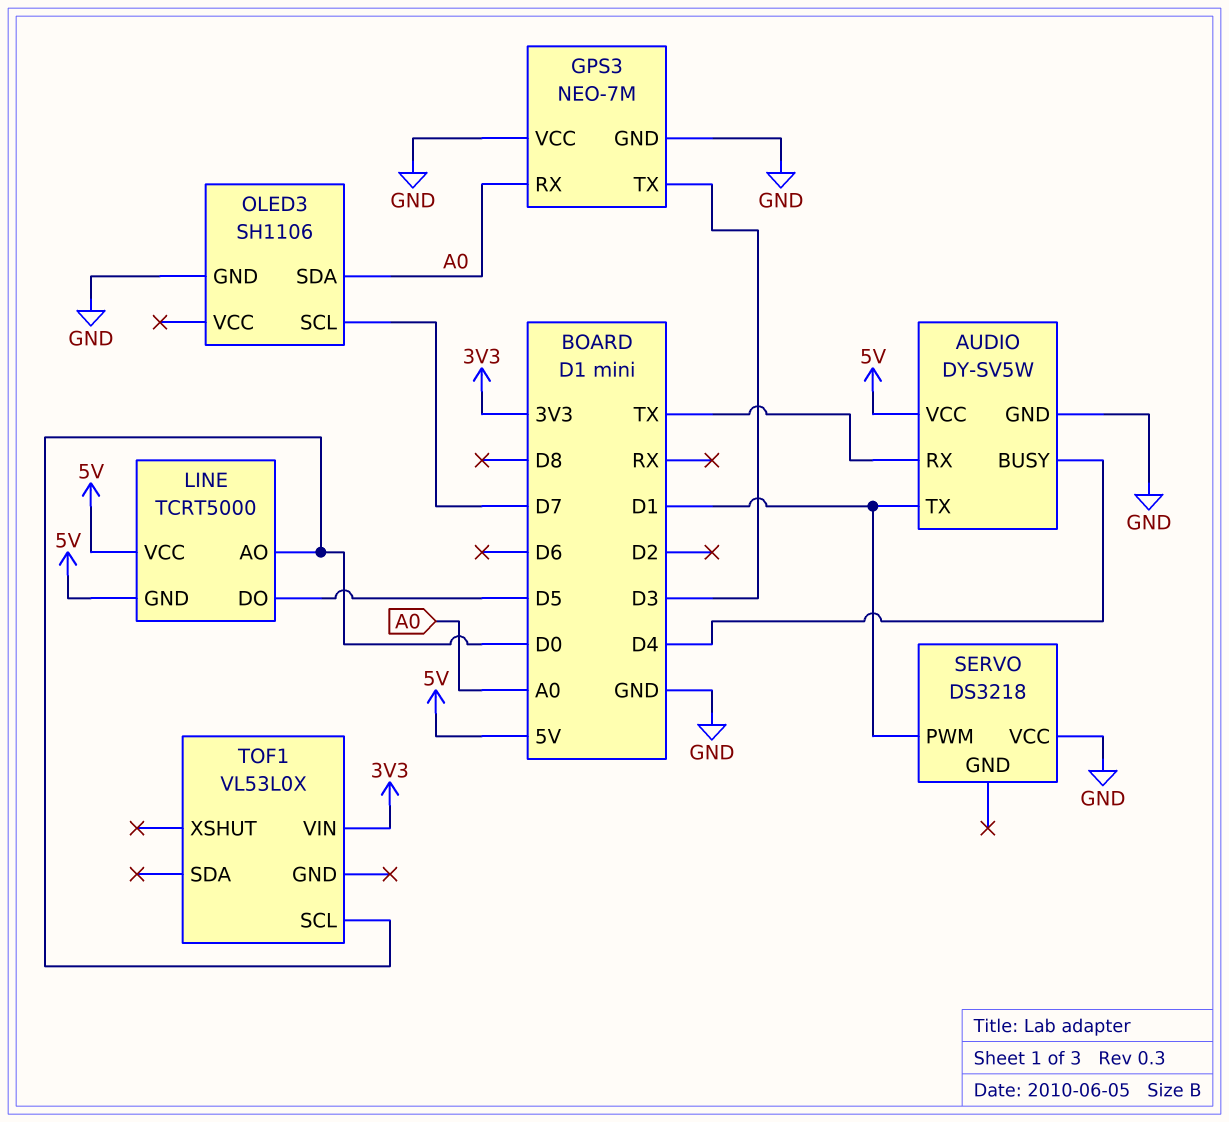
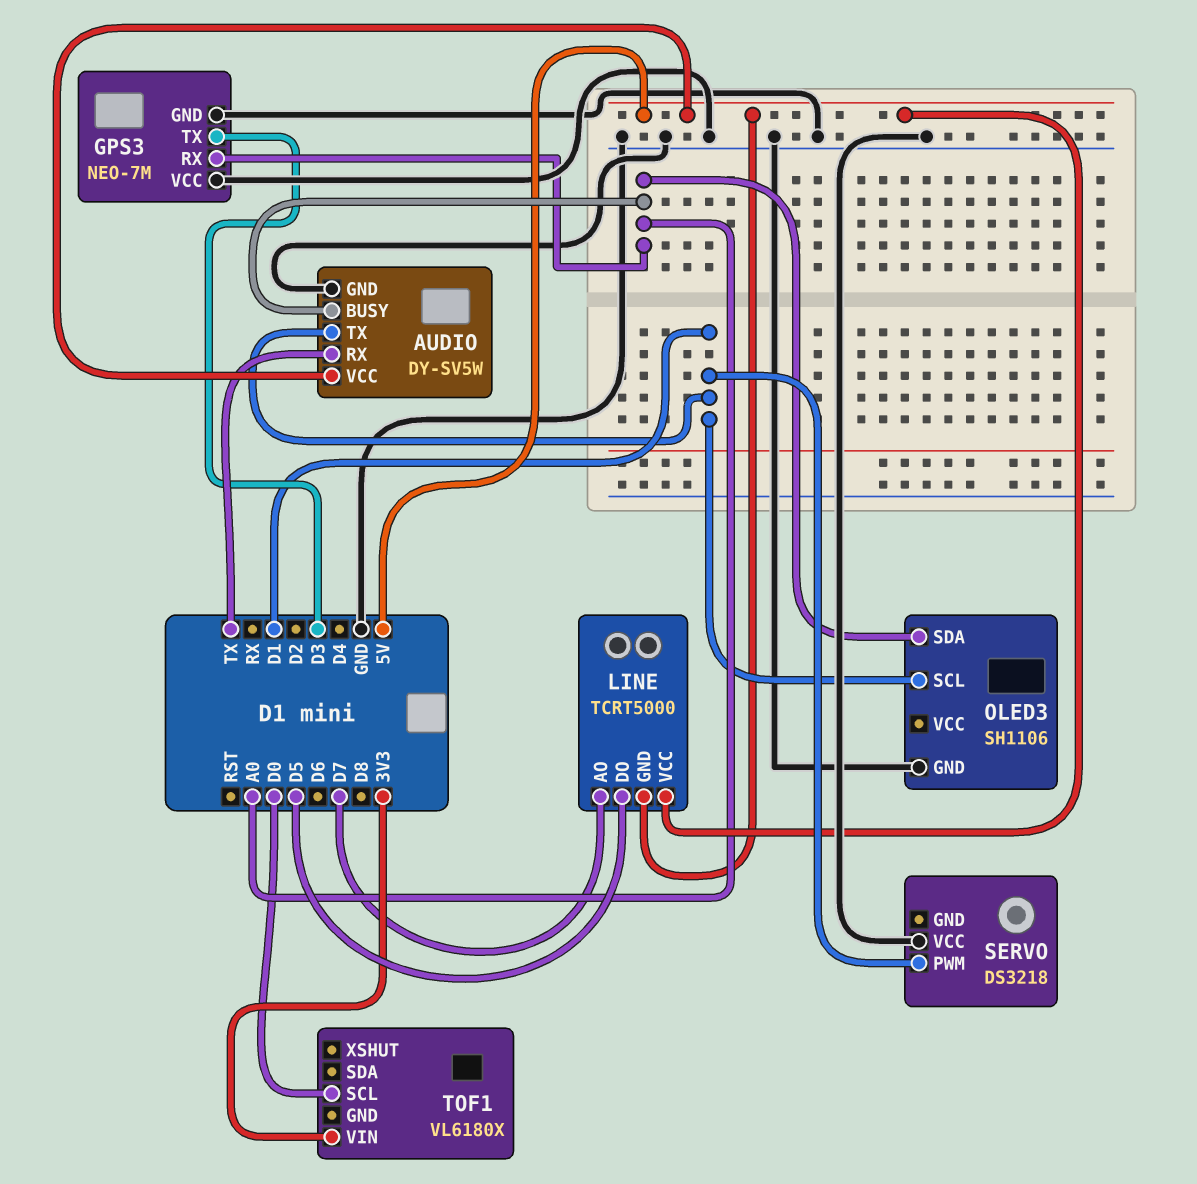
AUDIO pin BUSY: D4 -> A0
LINE pin AO: D0 -> D7
OLED3 pin SCL: D7 -> D1
TOF1: VL53L0X -> VL6180X

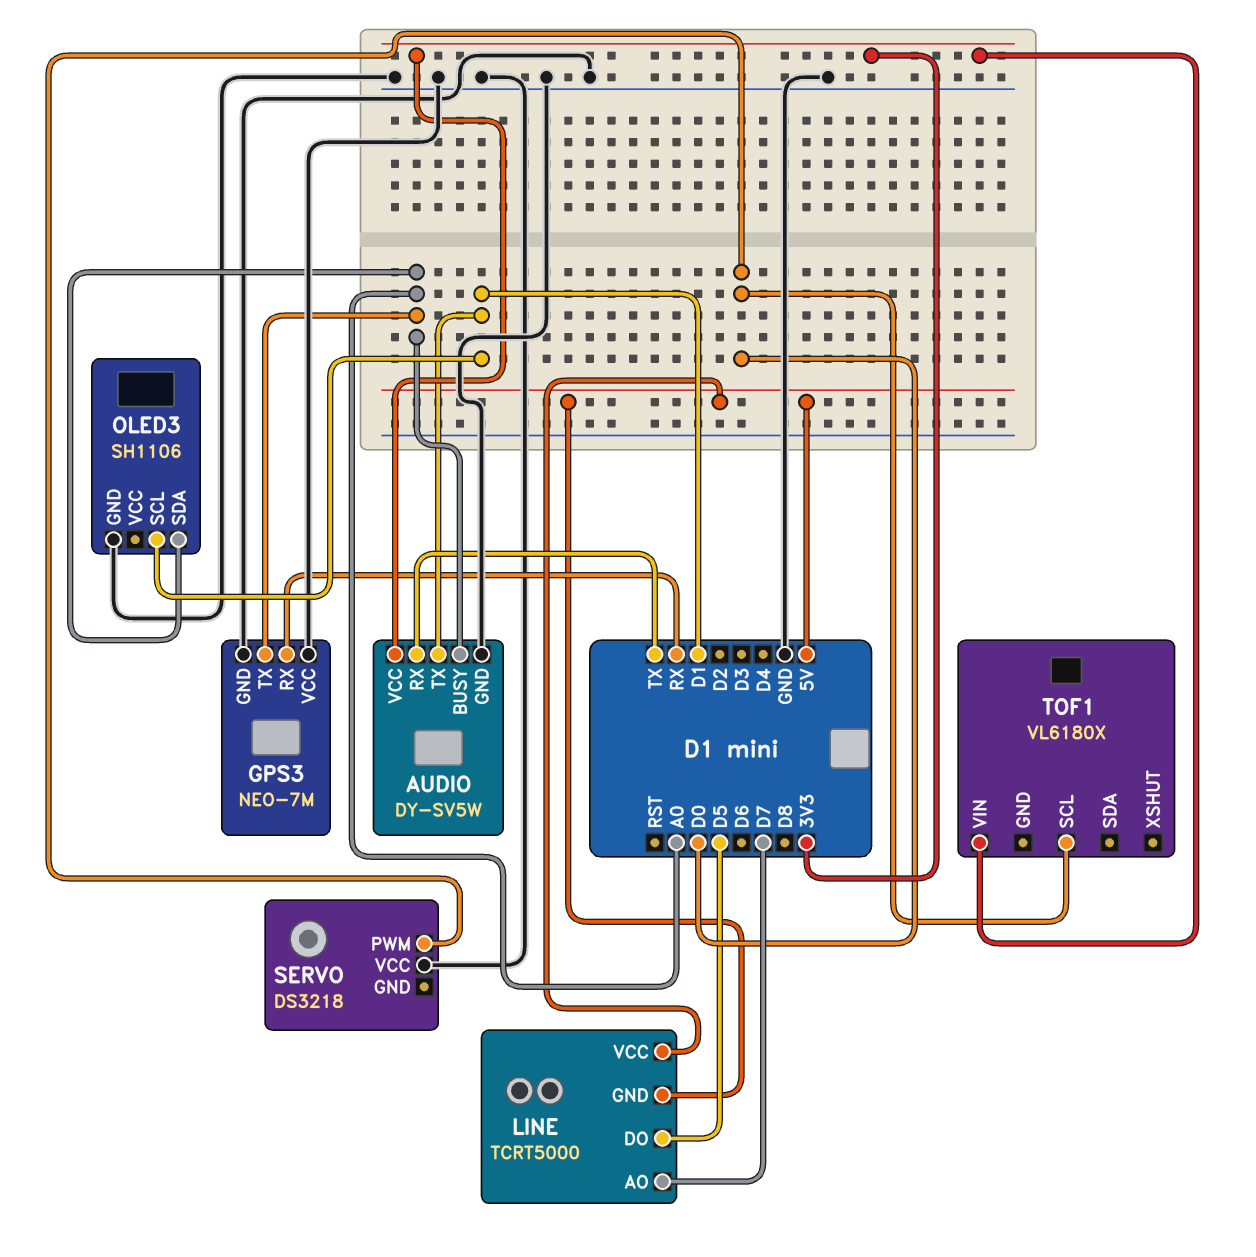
AUDIO pin VCC: 5V -> 3V3
GPS3 pin RX: A0 -> RX
GPS3 pin TX: D3 -> A0
SERVO pin PWM: D1 -> D0

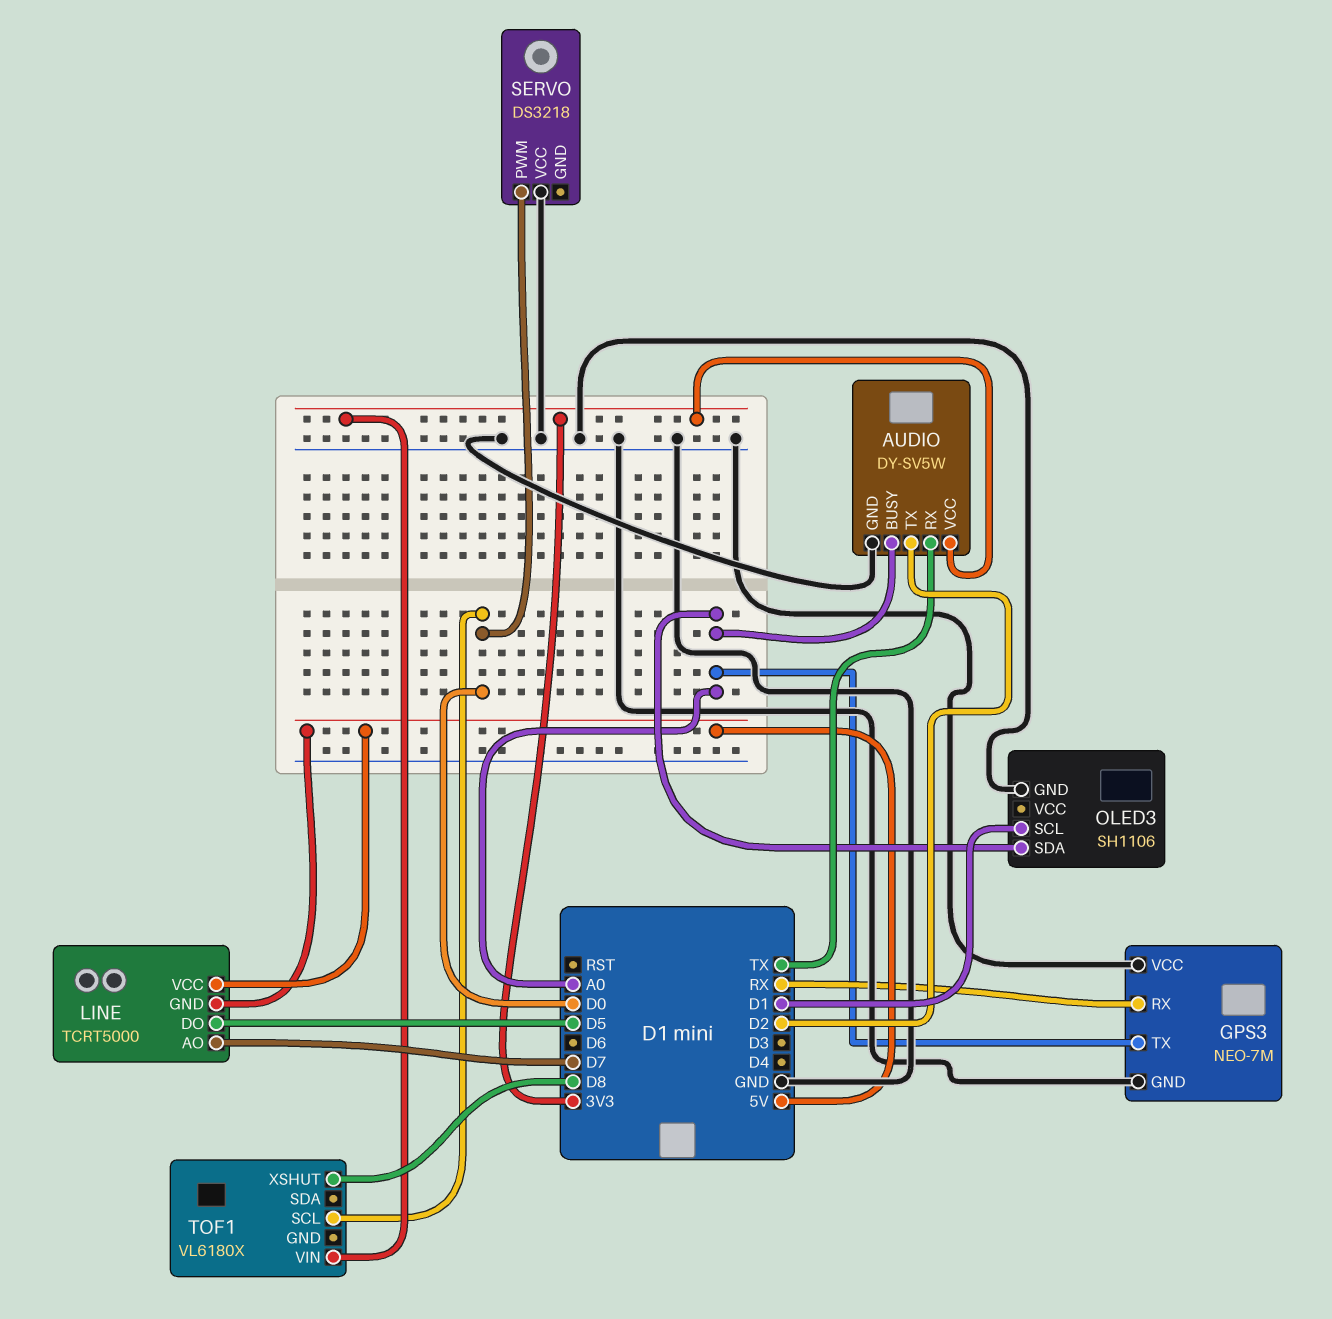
AUDIO pin TX: D1 -> D2
TOF1 pin XSHUT: none -> D8

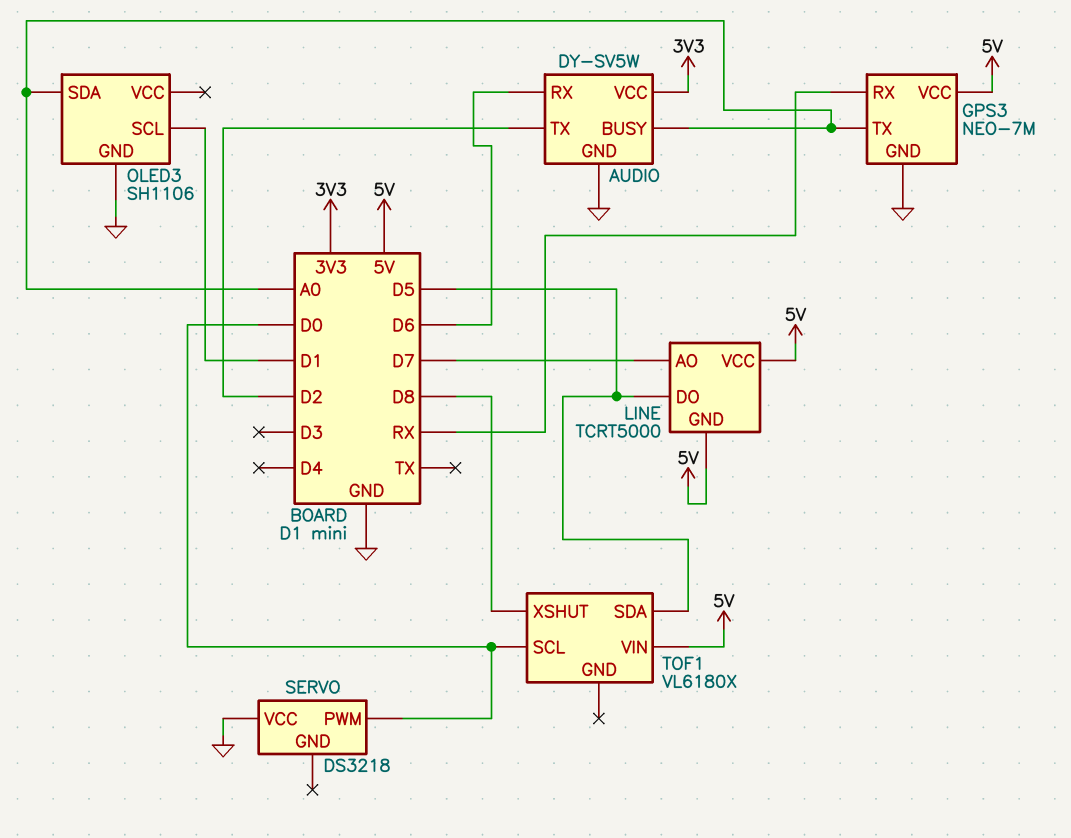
AUDIO pin RX: TX -> D6
GPS3 pin VCC: GND -> 5V
TOF1 pin SDA: none -> D5
TOF1 pin VIN: 3V3 -> 5V

